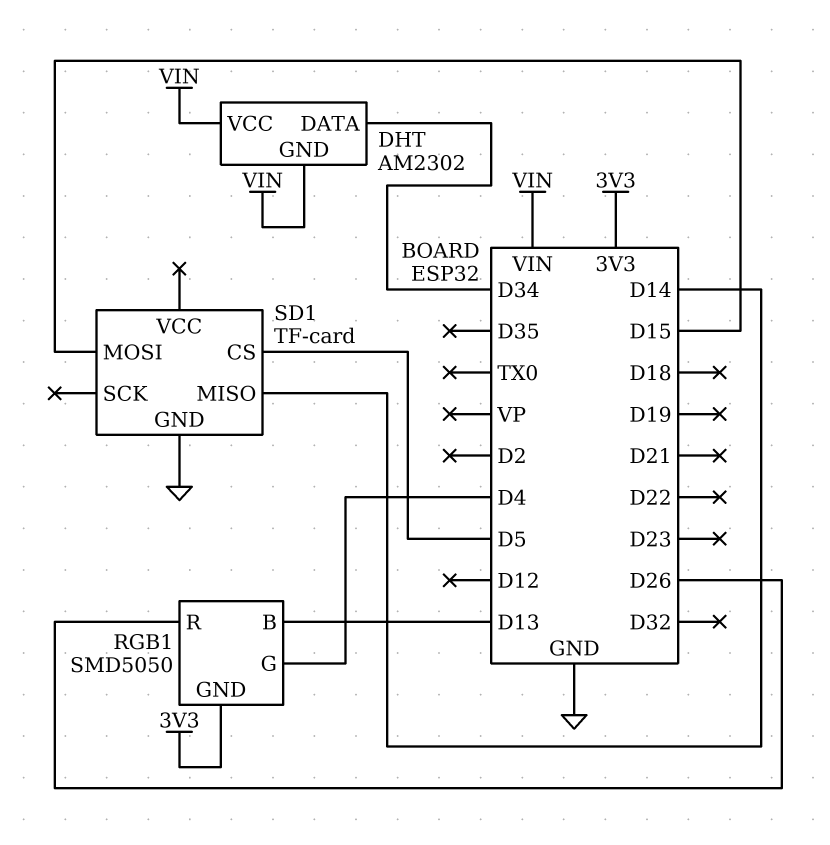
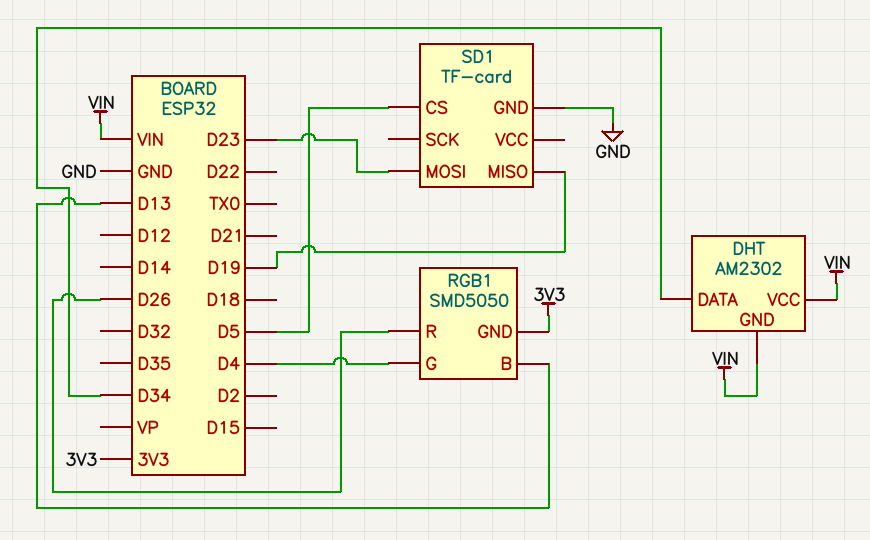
SD1 pin MISO: D14 -> D19
SD1 pin MOSI: D15 -> D23

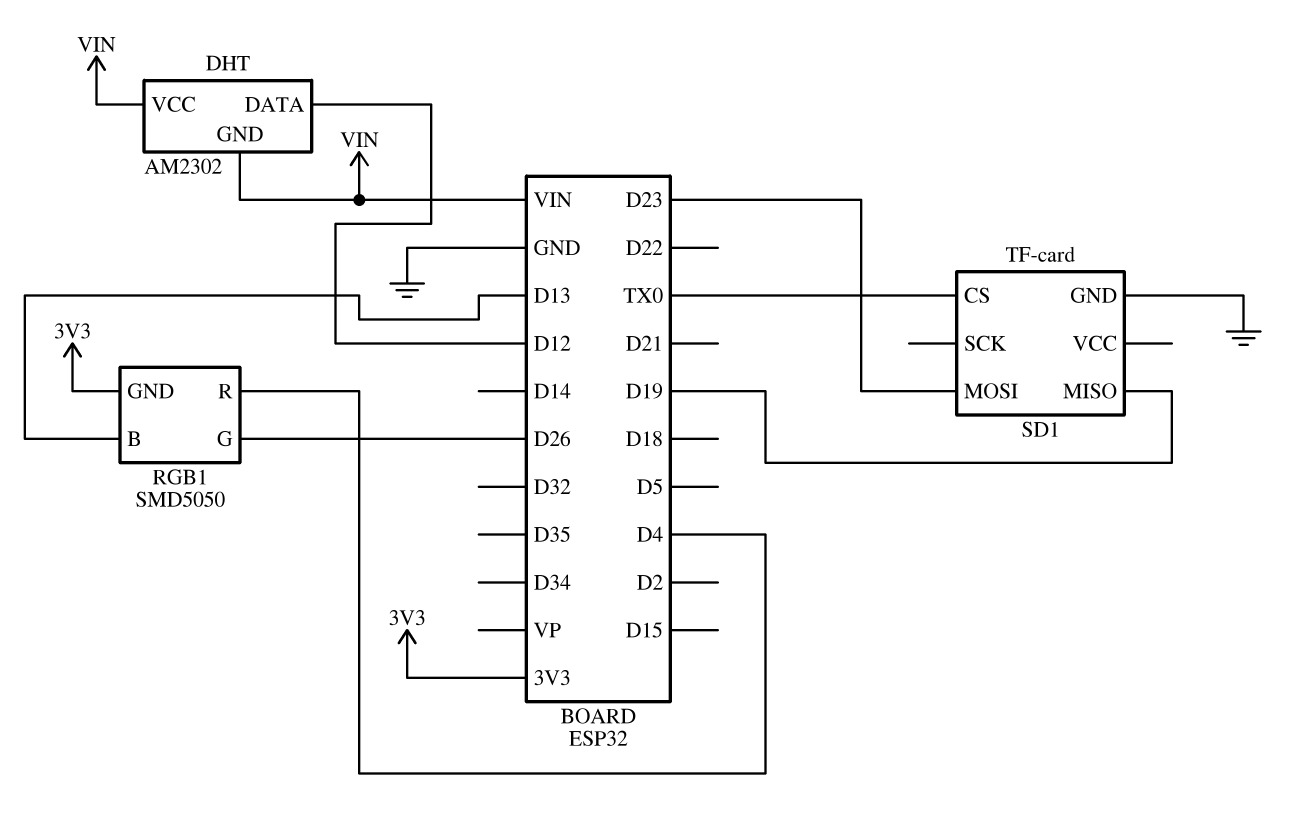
DHT pin DATA: D34 -> D12
RGB1 pin G: D4 -> D26
RGB1 pin R: D26 -> D4
SD1 pin CS: D5 -> TX0

